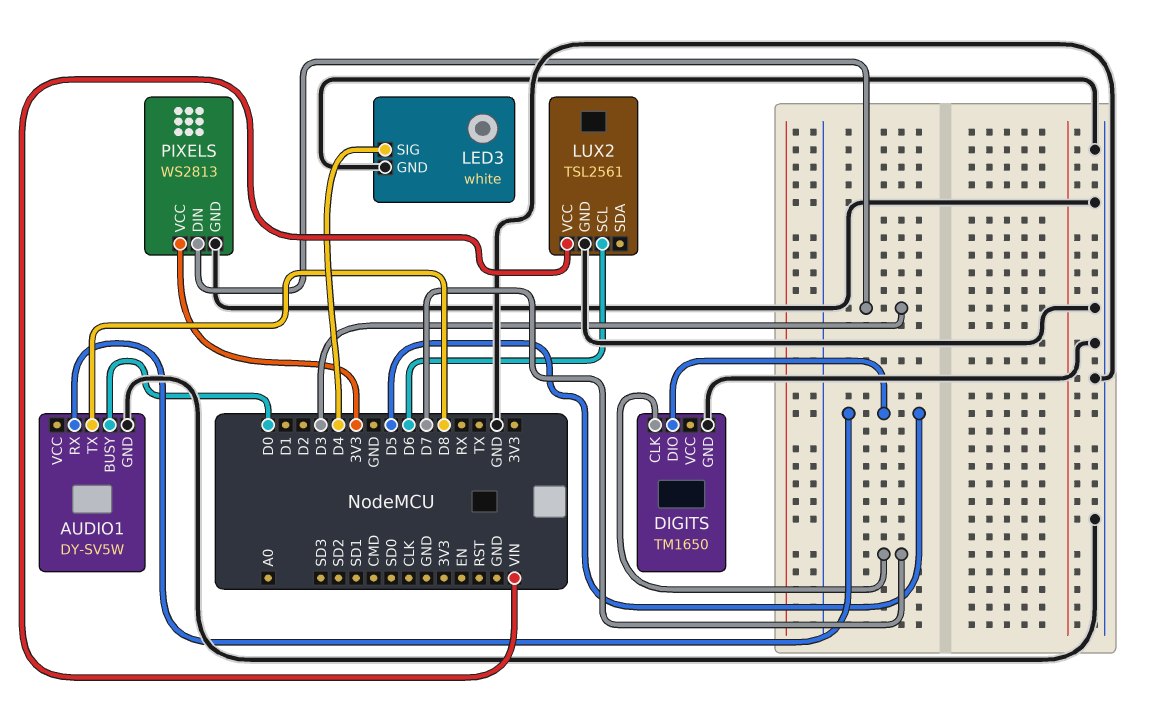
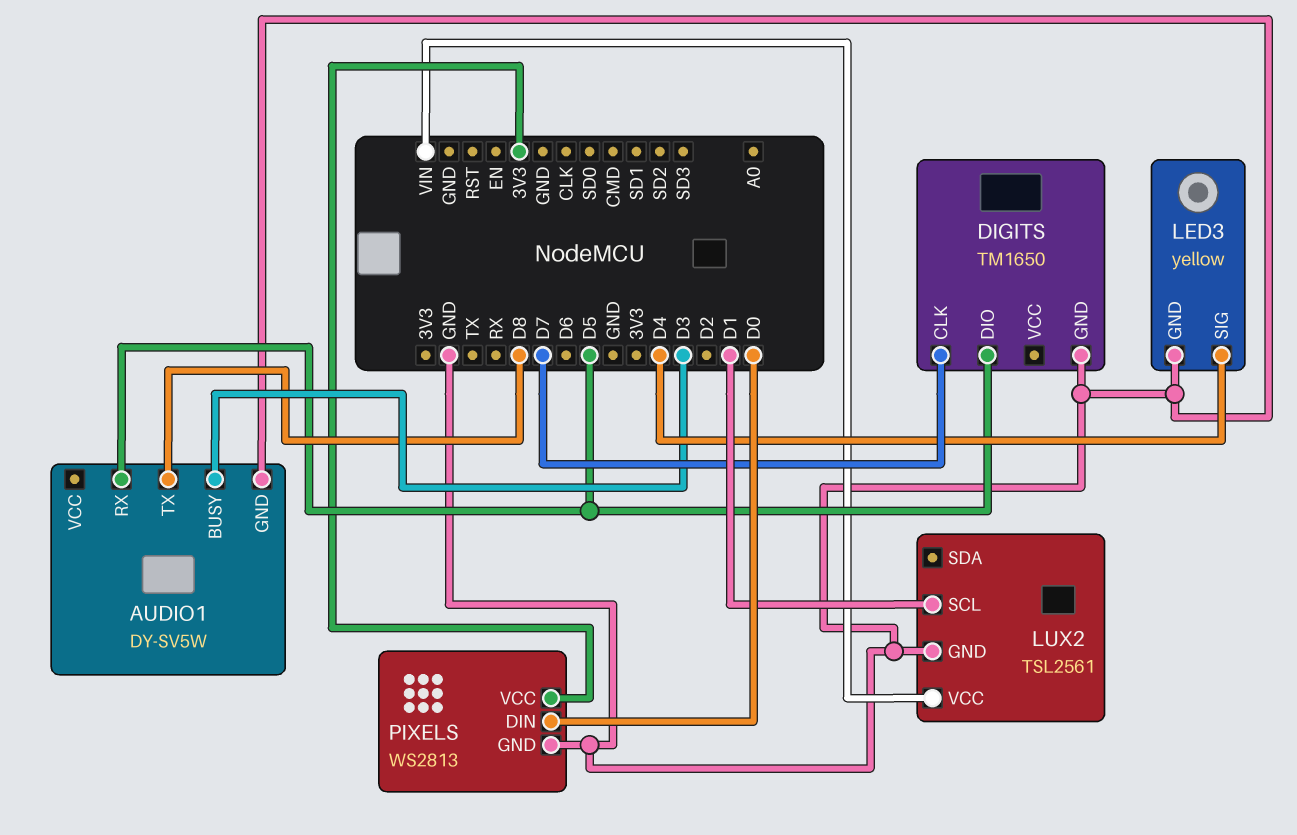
AUDIO1 pin BUSY: D0 -> D3
LED3: white -> yellow
LUX2 pin SCL: D6 -> D1
PIXELS pin DIN: D3 -> D0

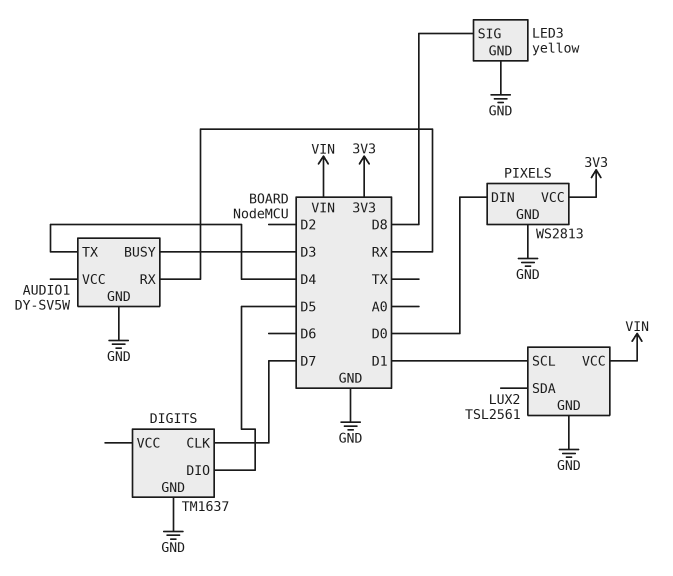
AUDIO1 pin RX: D5 -> RX
AUDIO1 pin TX: D8 -> D4
DIGITS: TM1650 -> TM1637
LED3 pin SIG: D4 -> D8

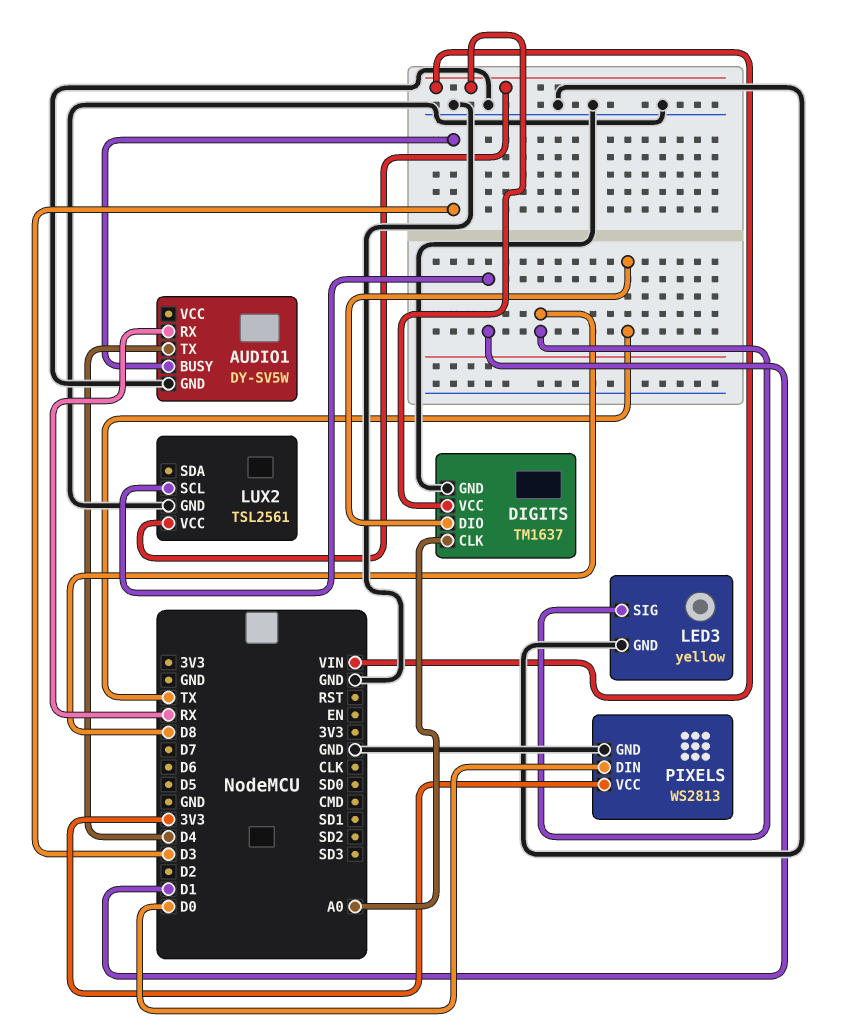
DIGITS pin CLK: D7 -> A0
DIGITS pin DIO: D5 -> TX
DIGITS pin VCC: none -> VIN

